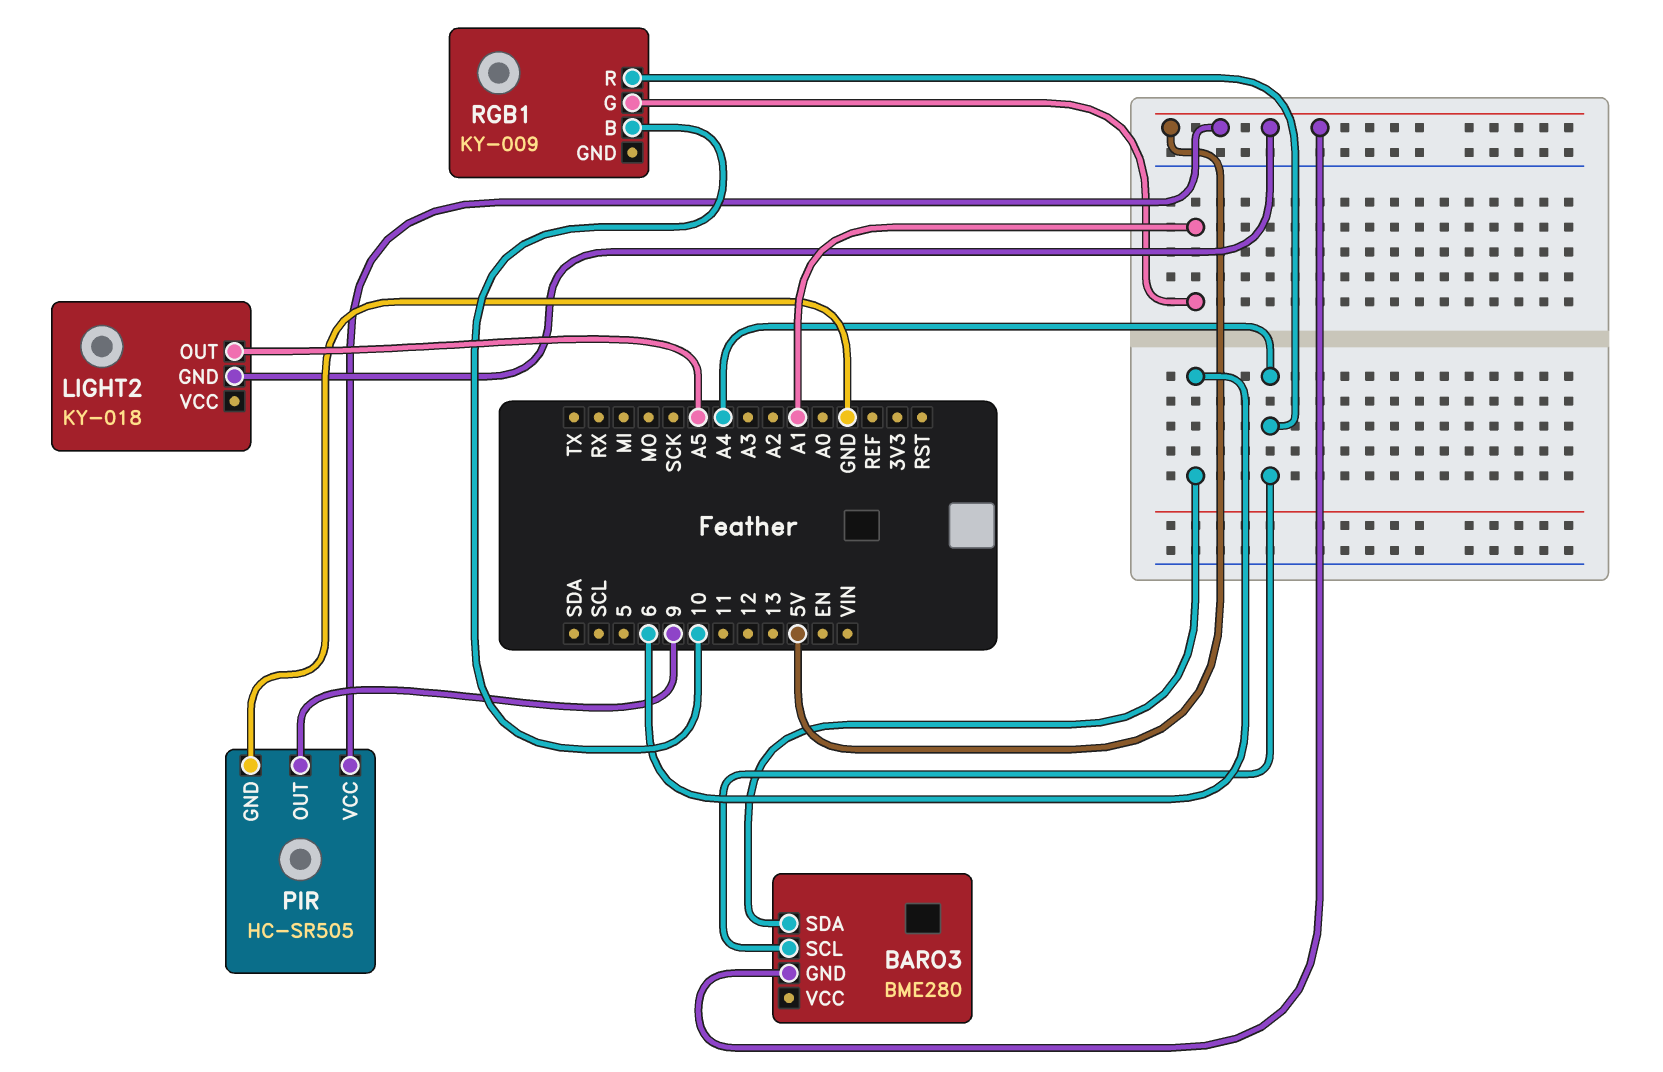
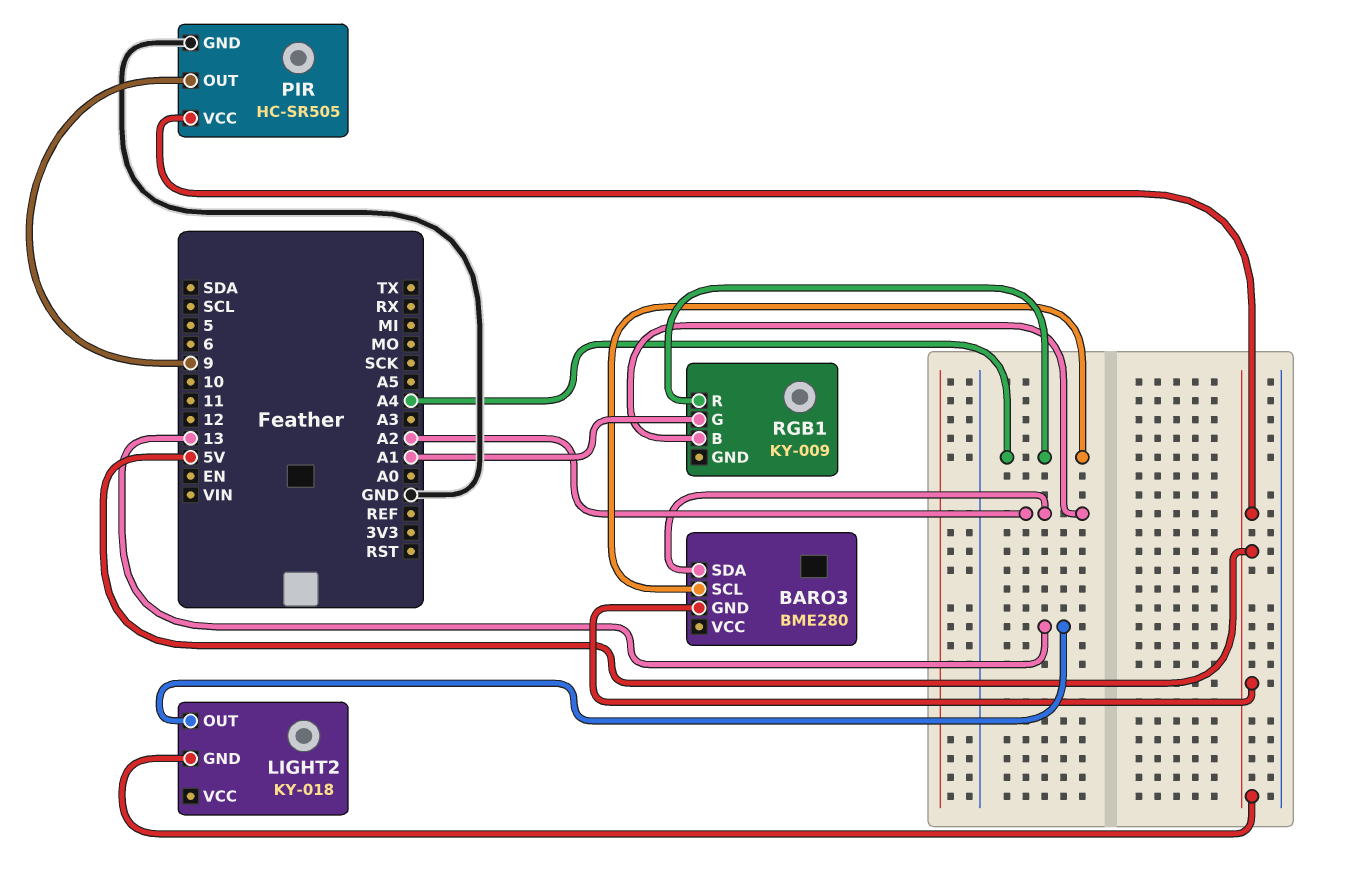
BARO3 pin SDA: 6 -> A2
LIGHT2 pin OUT: A5 -> 13
RGB1 pin B: 10 -> A2

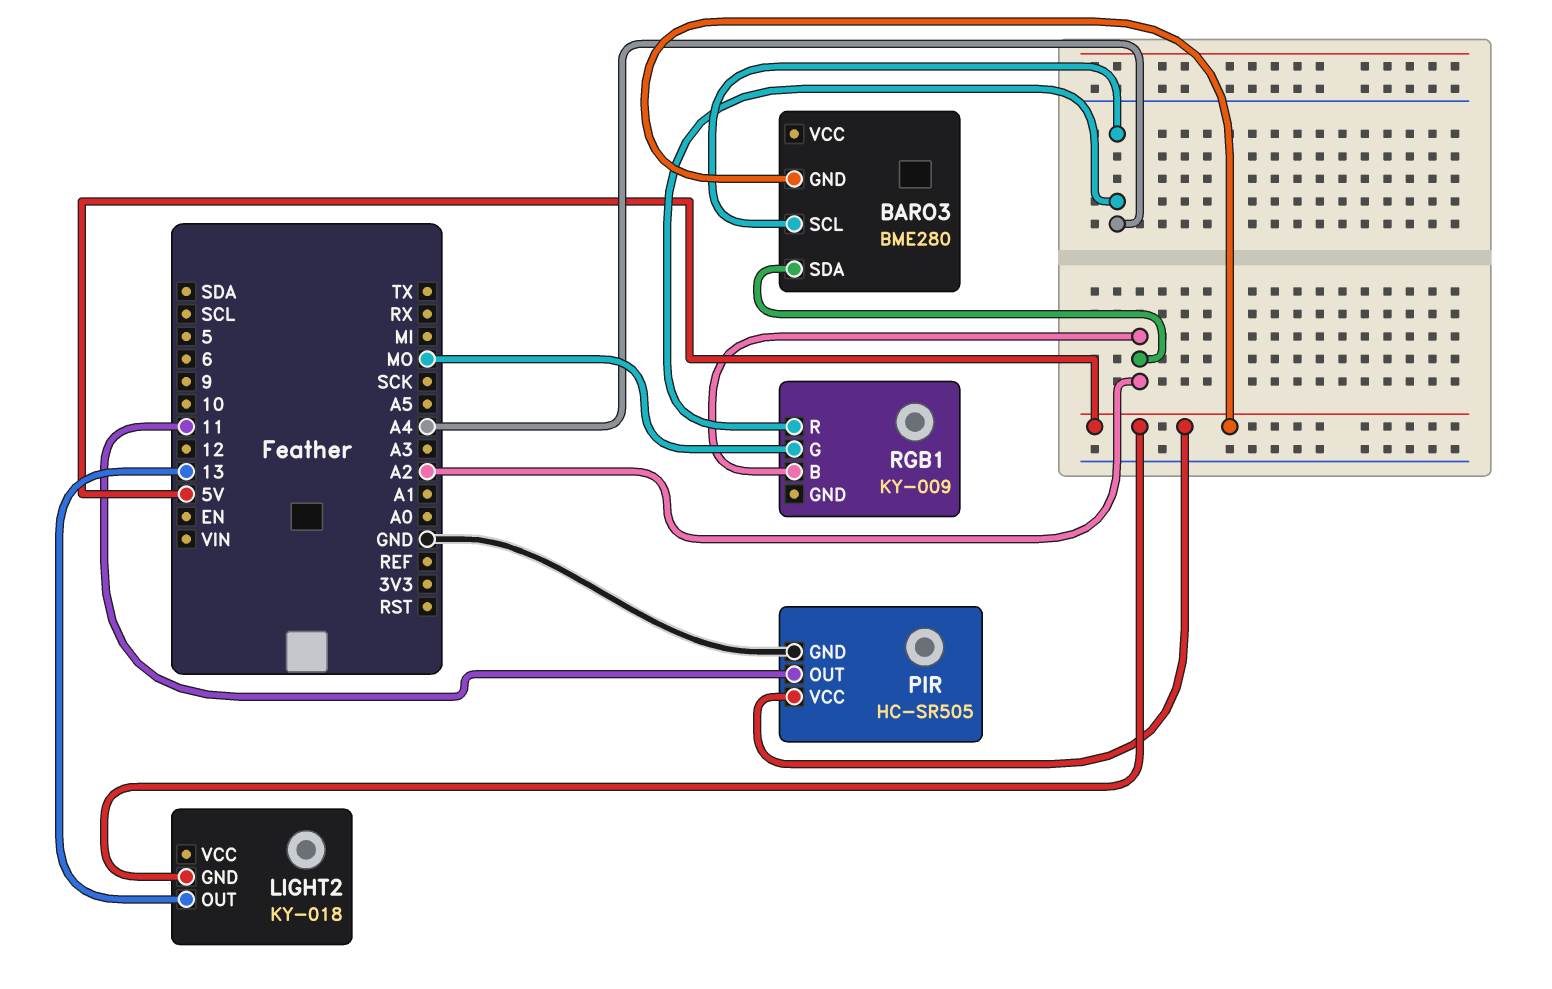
PIR pin OUT: 9 -> 11
RGB1 pin G: A1 -> MO

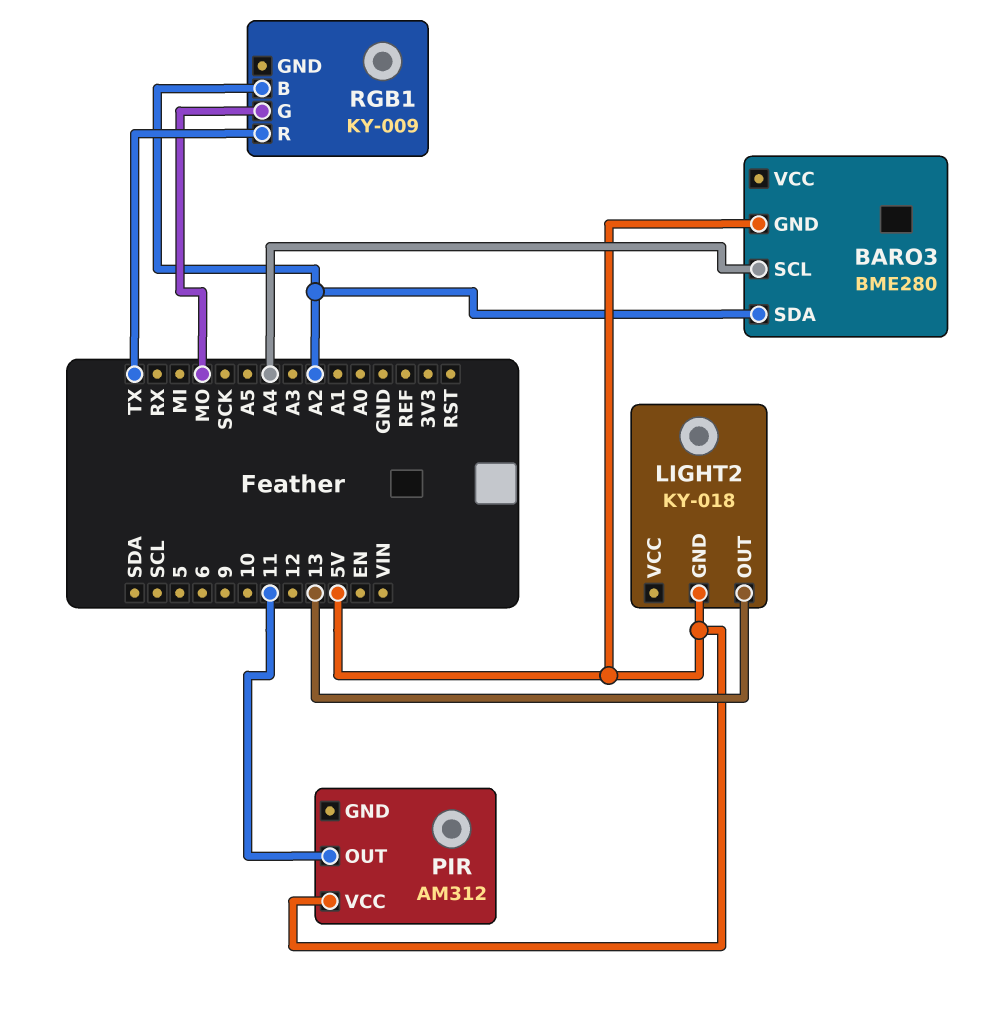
PIR: HC-SR505 -> AM312
PIR pin GND: GND -> none
RGB1 pin R: A4 -> TX

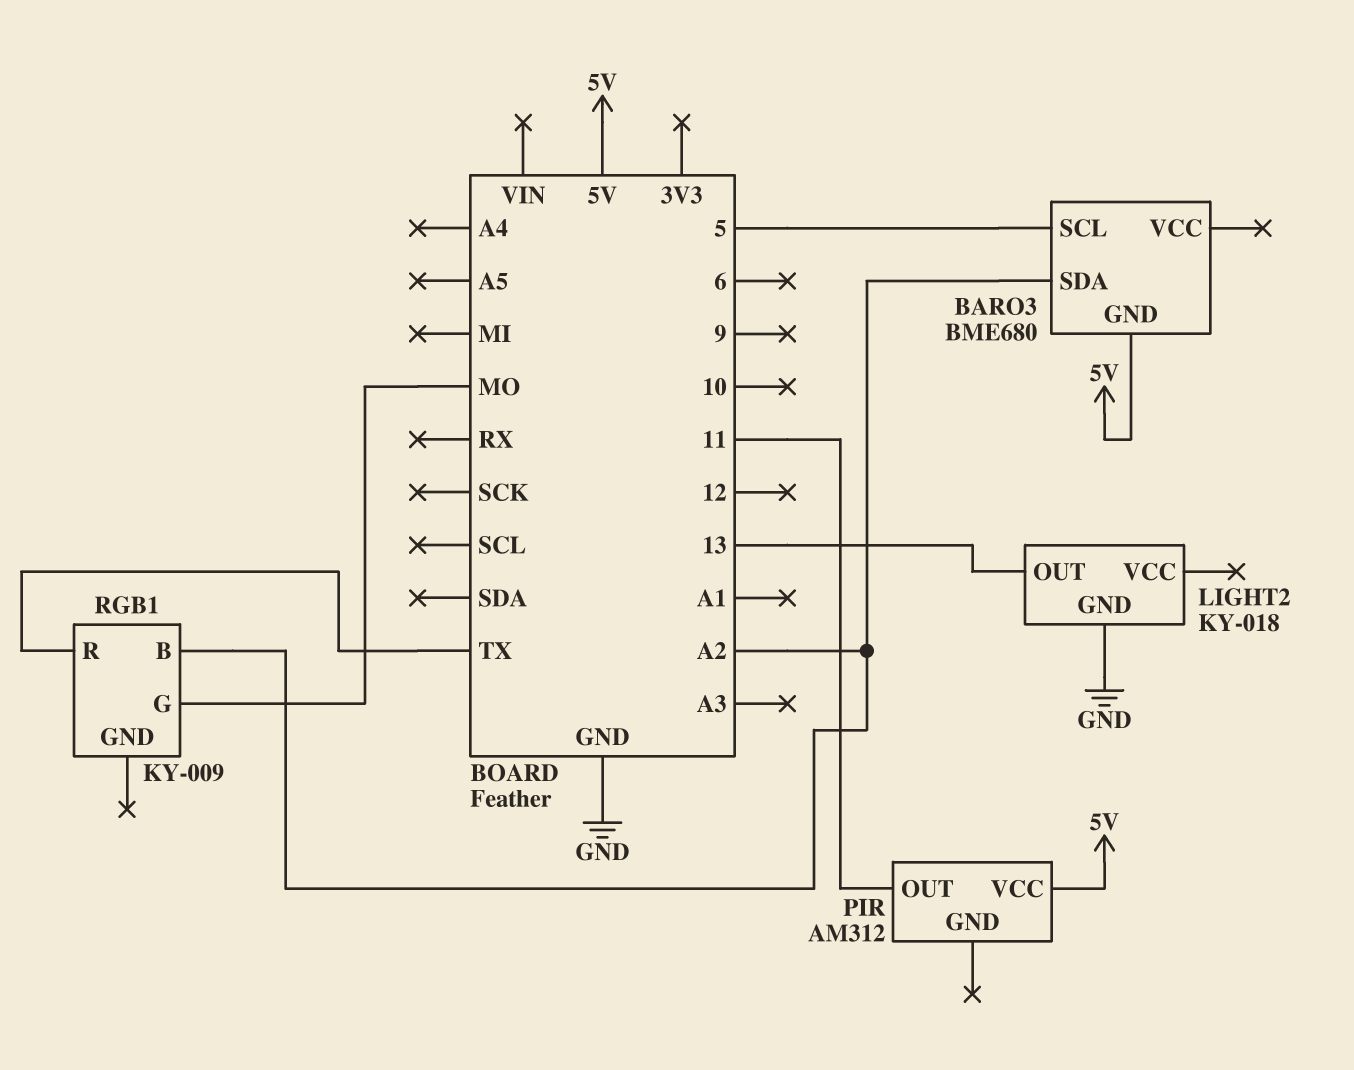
BARO3: BME280 -> BME680
BARO3 pin SCL: A4 -> 5
LIGHT2 pin GND: 5V -> GND

